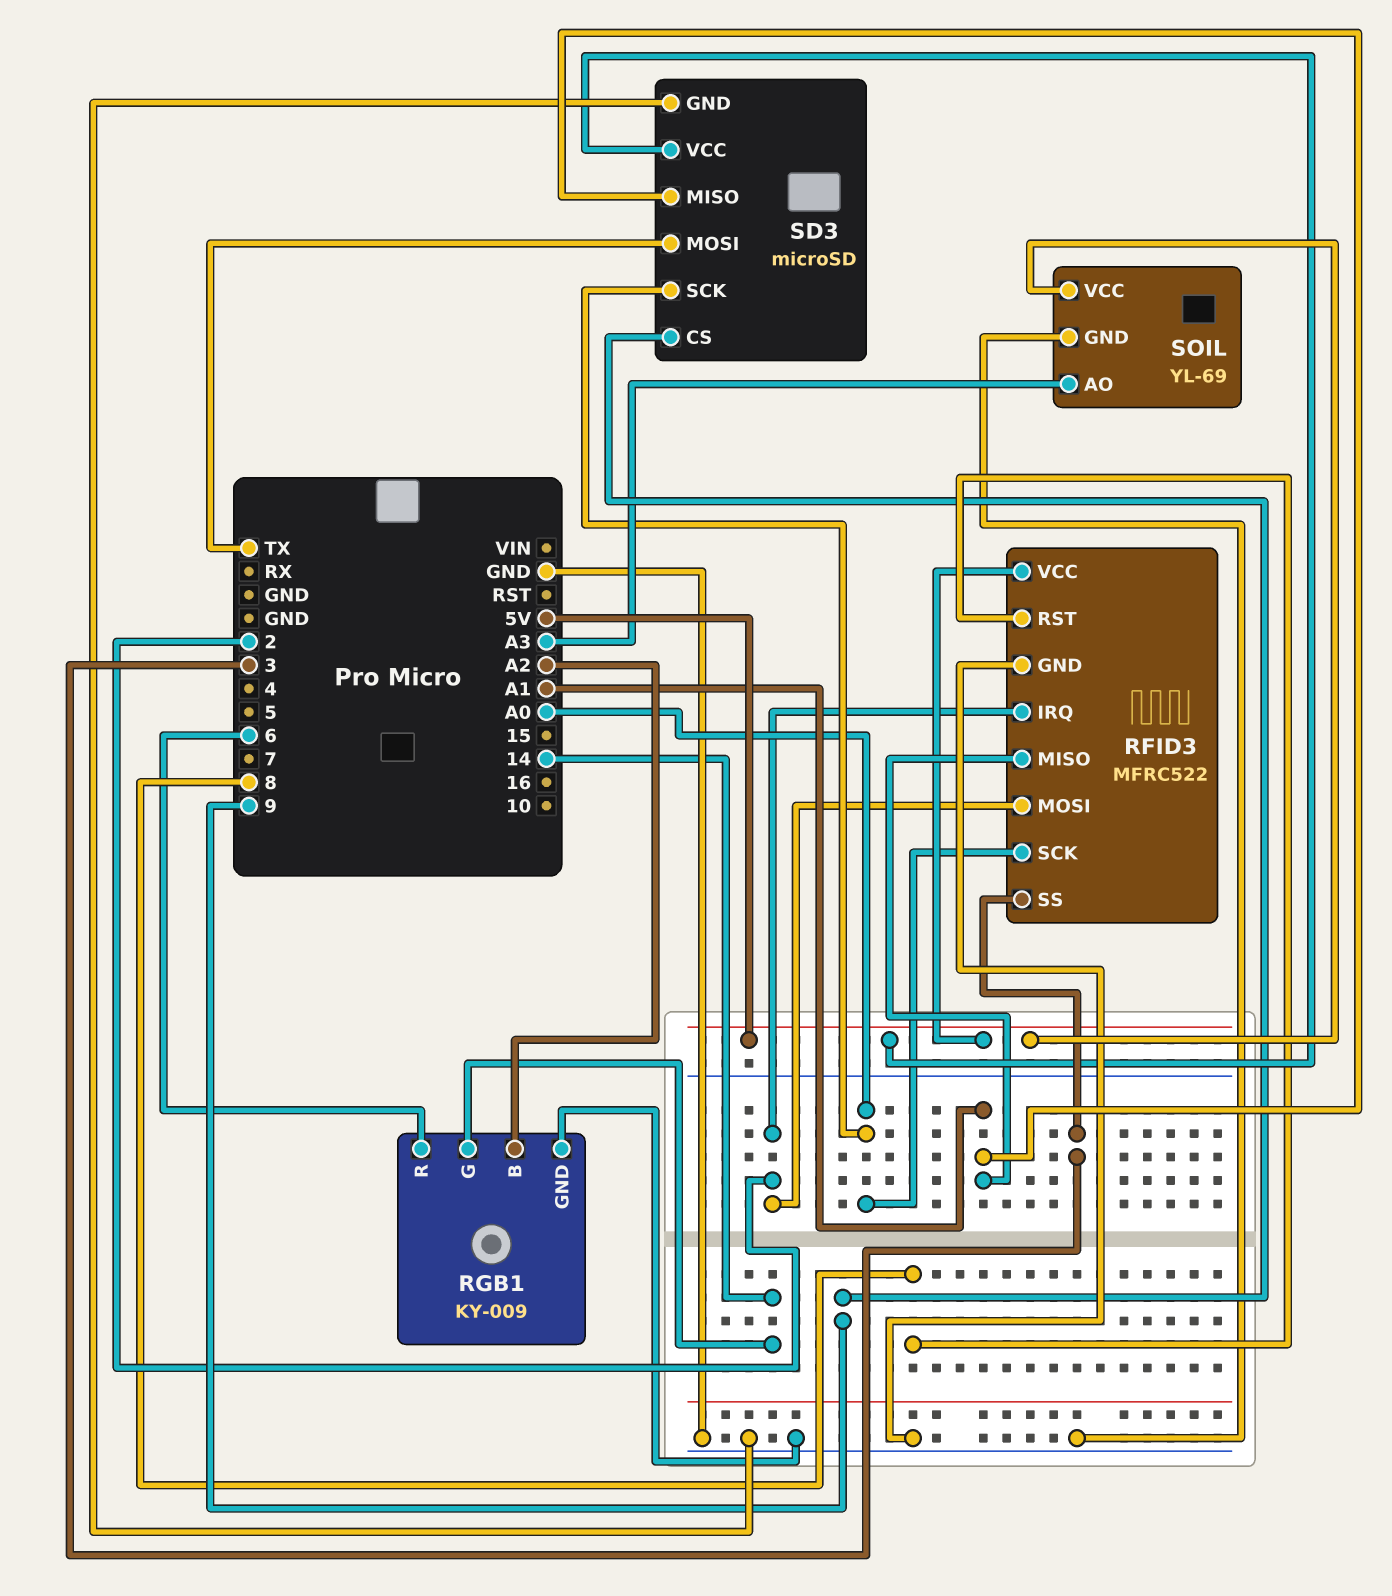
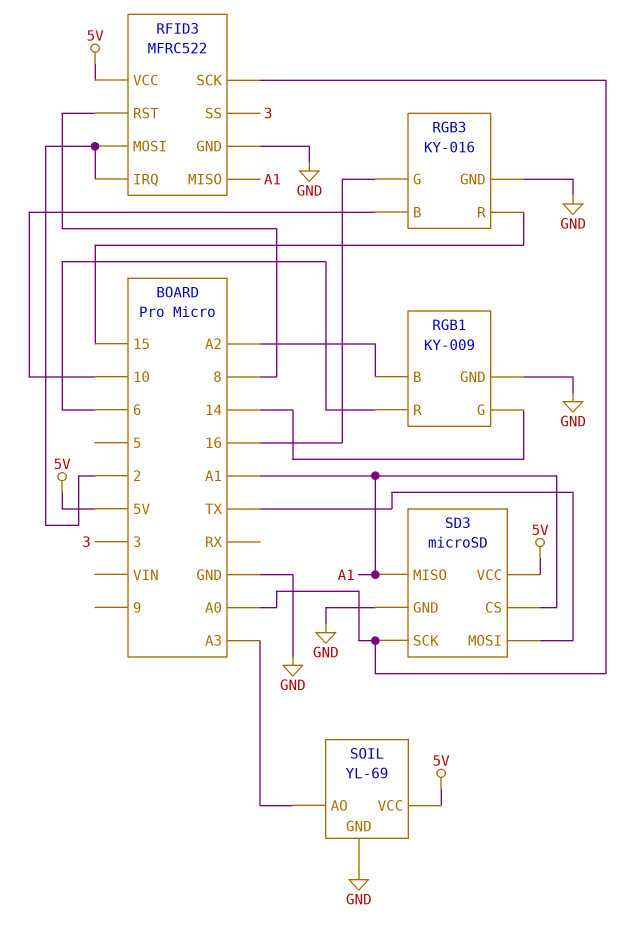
RGB3: none -> KY-016
RGB3 pin B: none -> 10
RGB3 pin G: none -> 16
RGB3 pin GND: none -> GND
RGB3 pin R: none -> 15
SD3 pin CS: 9 -> A1

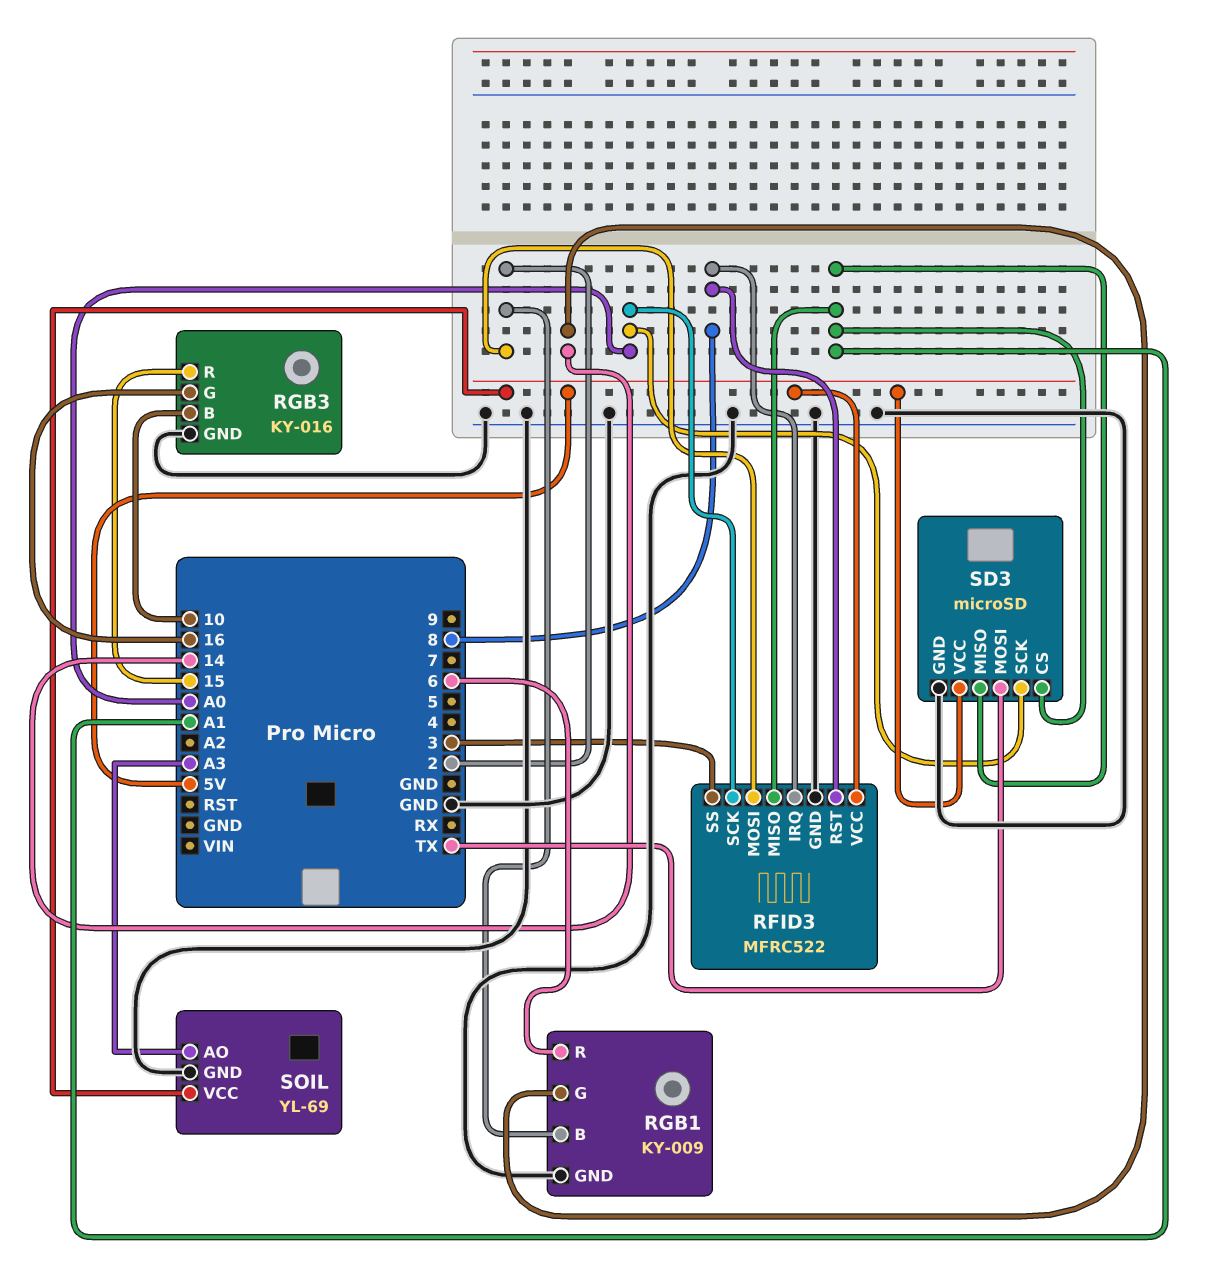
RFID3 pin IRQ: 2 -> 8
RGB1 pin B: A2 -> 2

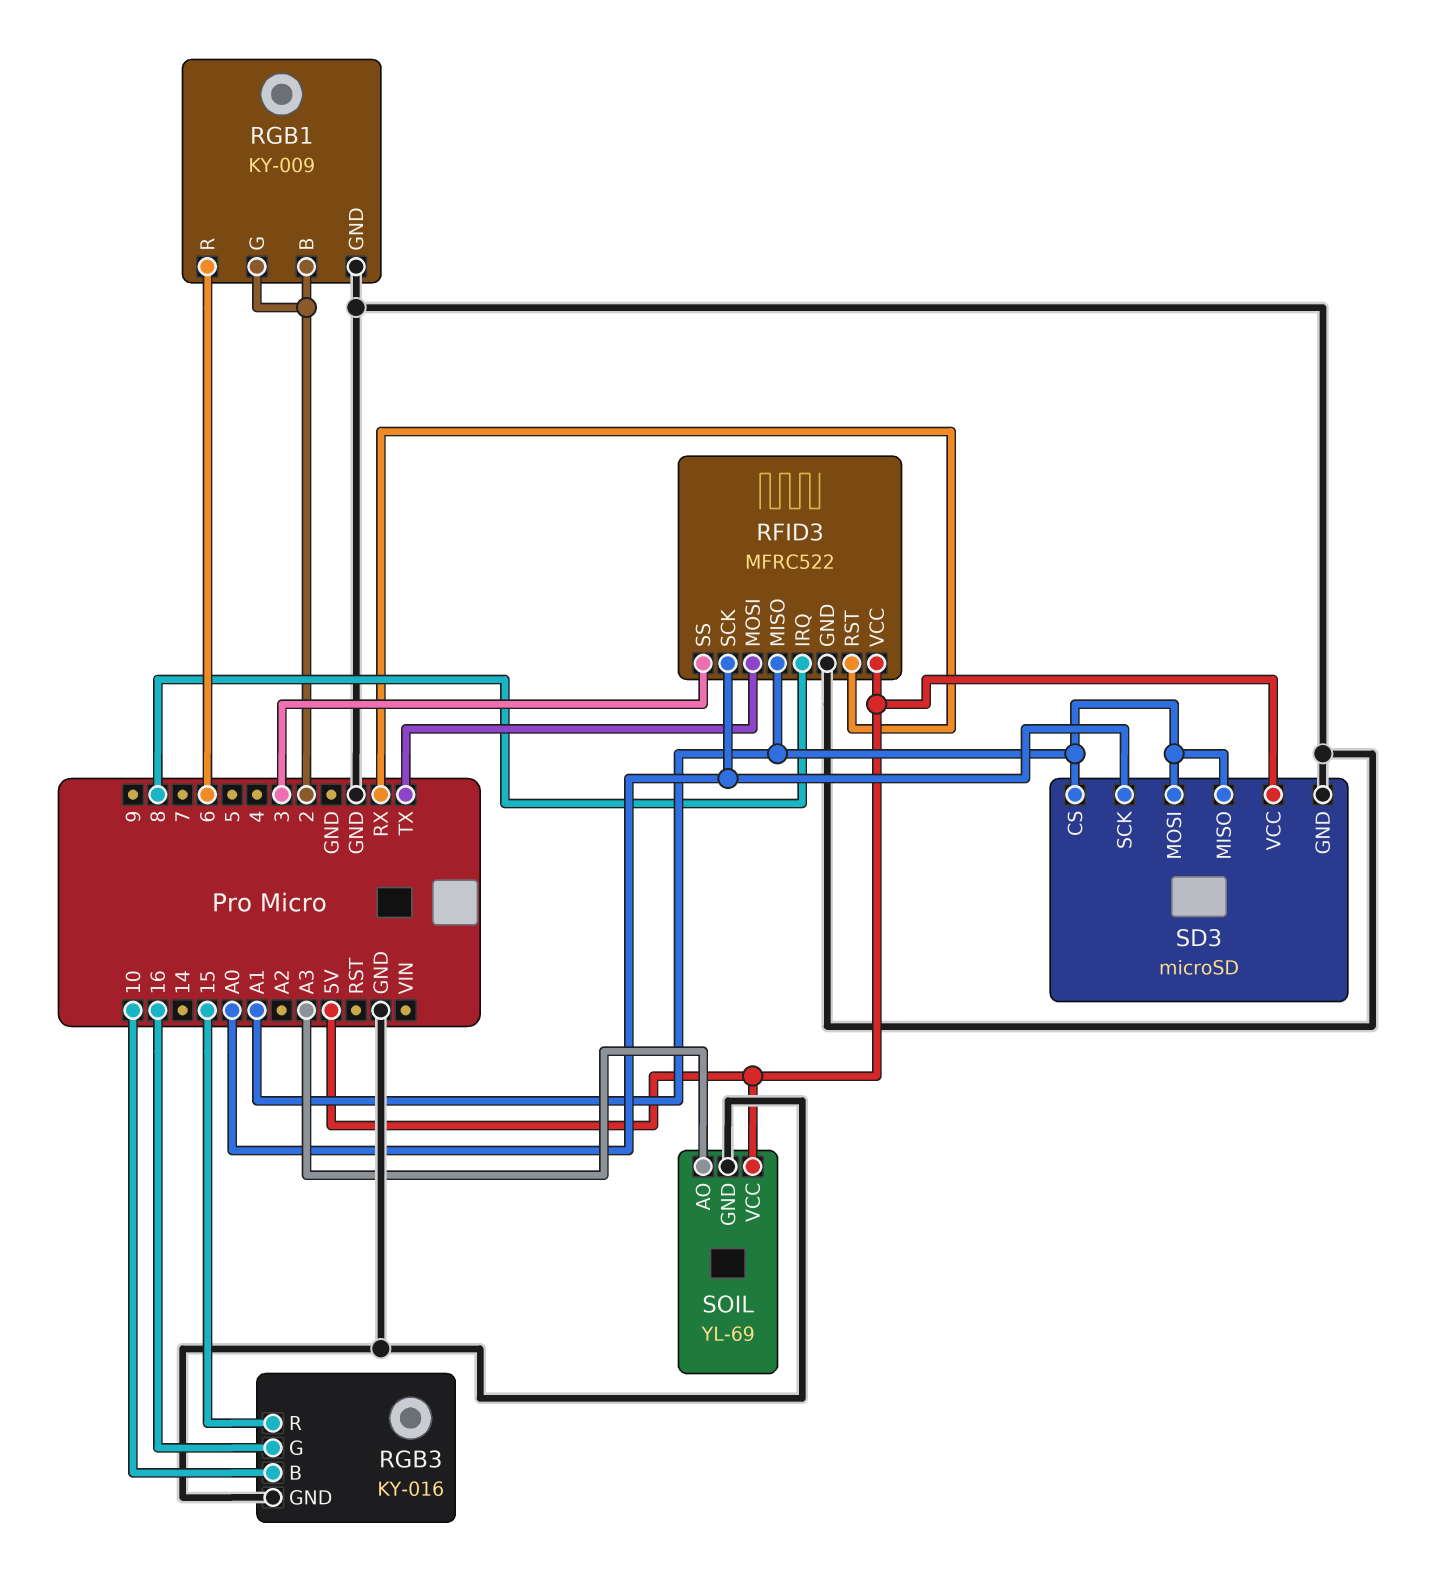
RFID3 pin MOSI: 2 -> TX
RFID3 pin RST: 8 -> RX
RGB1 pin G: 14 -> 2
SD3 pin MOSI: TX -> A1

